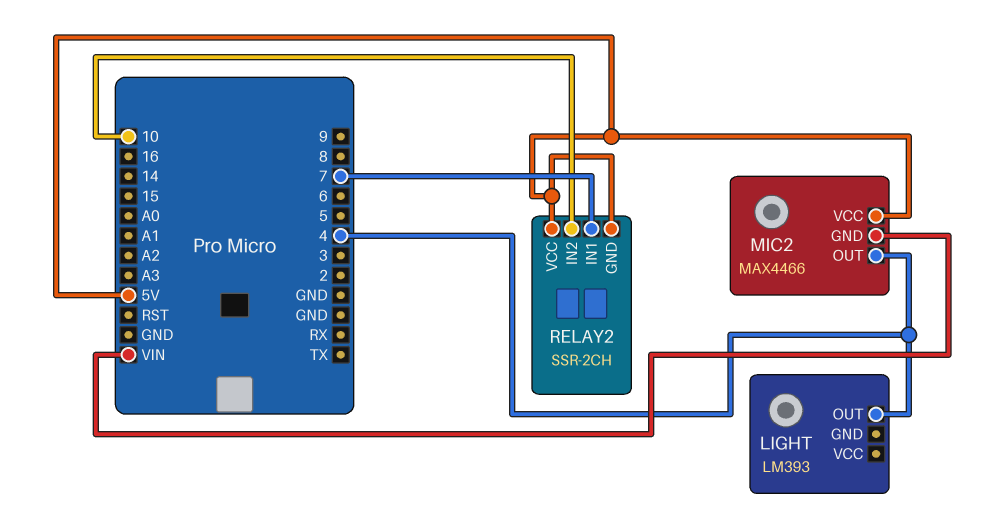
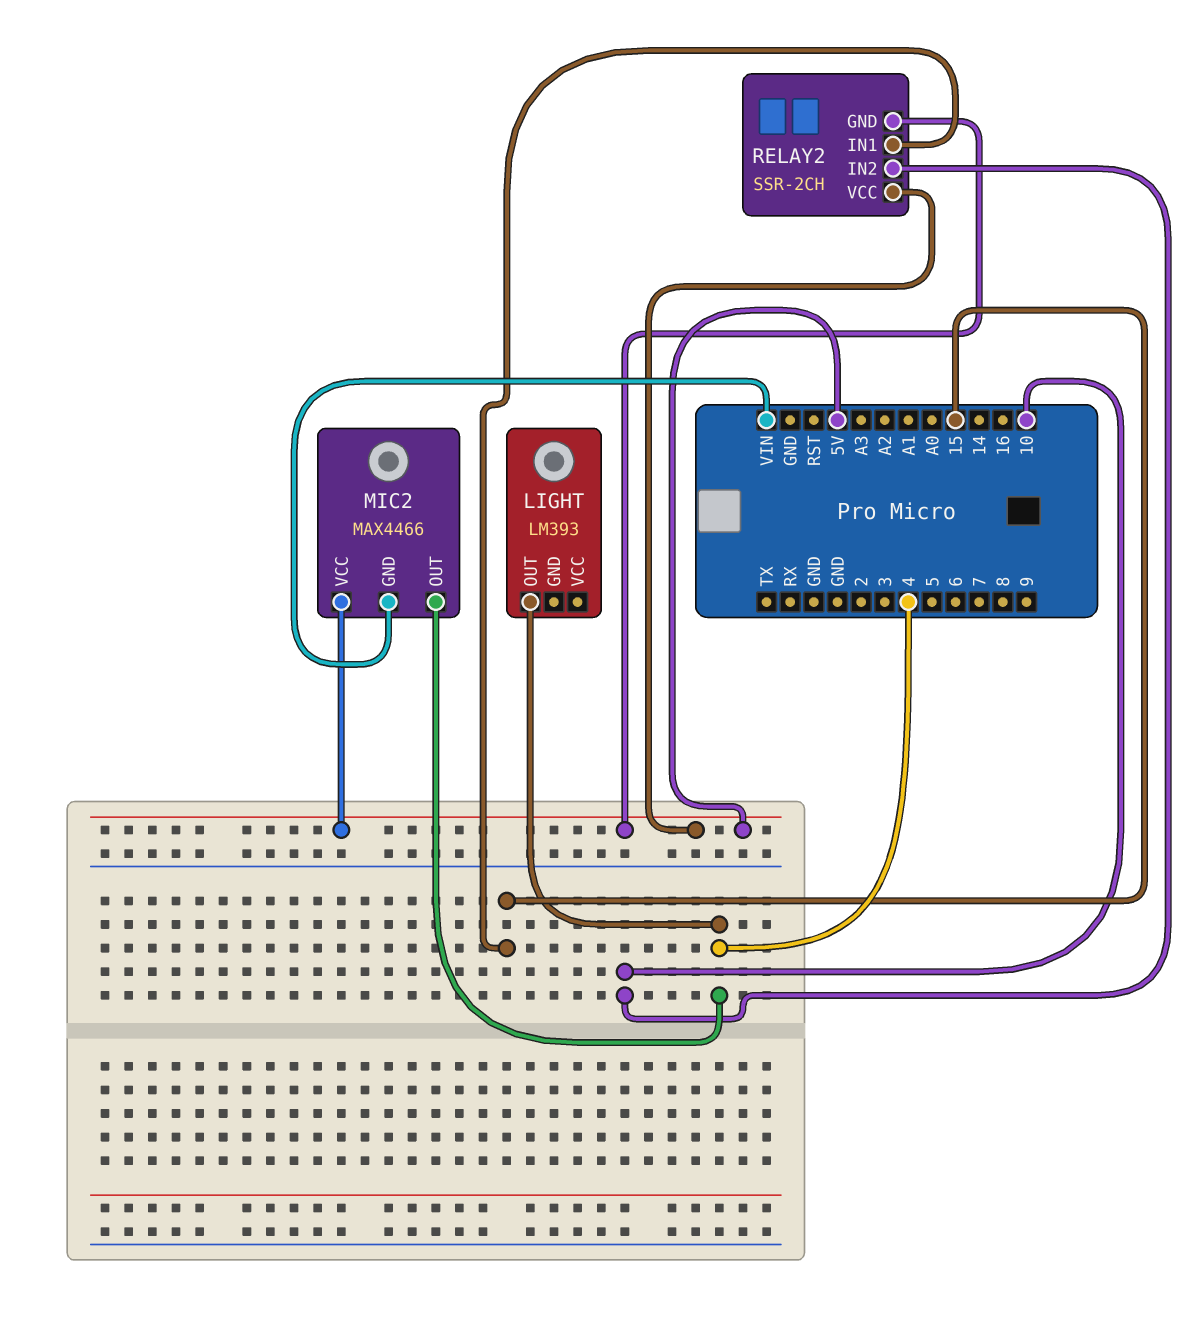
RELAY2 pin IN1: 7 -> 15

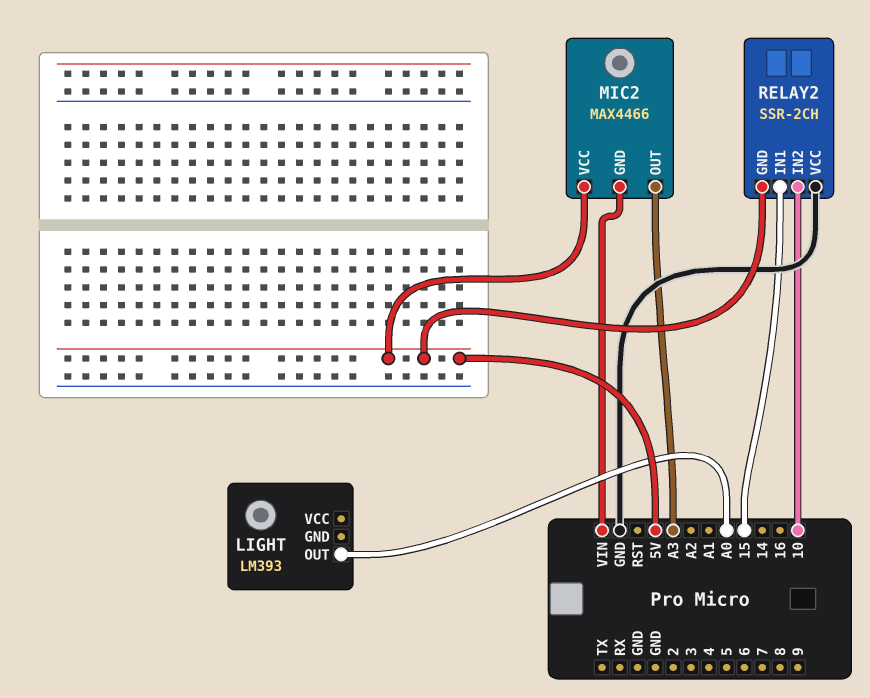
LIGHT pin OUT: 4 -> A0
MIC2 pin OUT: 4 -> A3
RELAY2 pin VCC: 5V -> GND

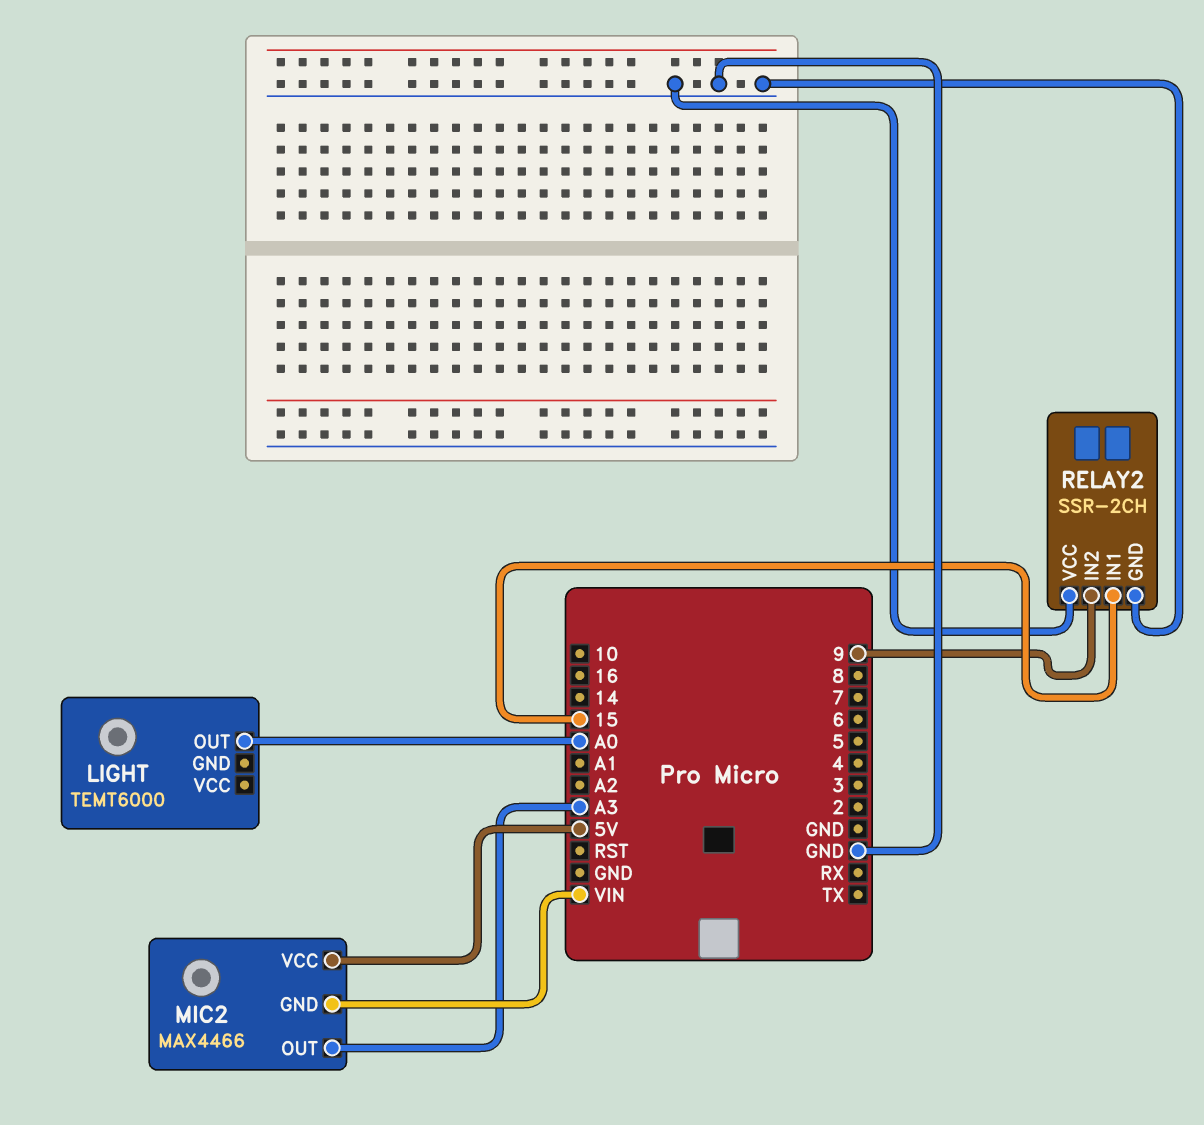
LIGHT: LM393 -> TEMT6000
RELAY2 pin GND: 5V -> GND
RELAY2 pin IN2: 10 -> 9

